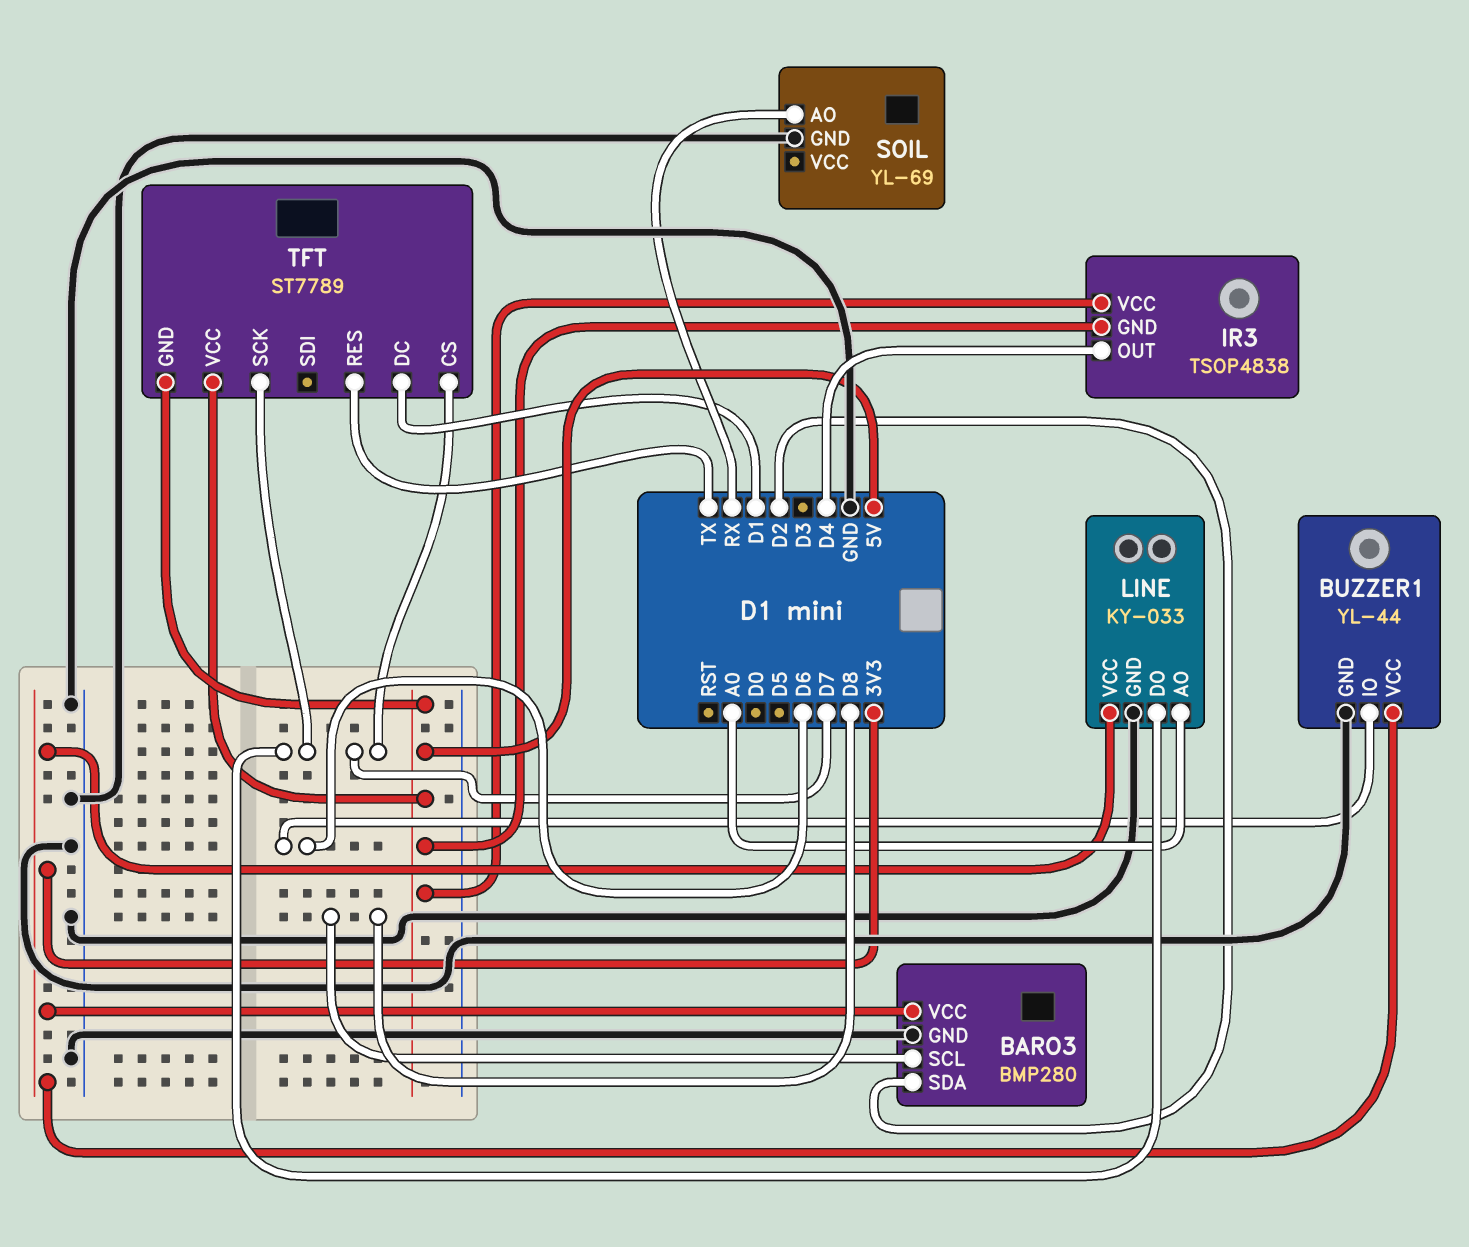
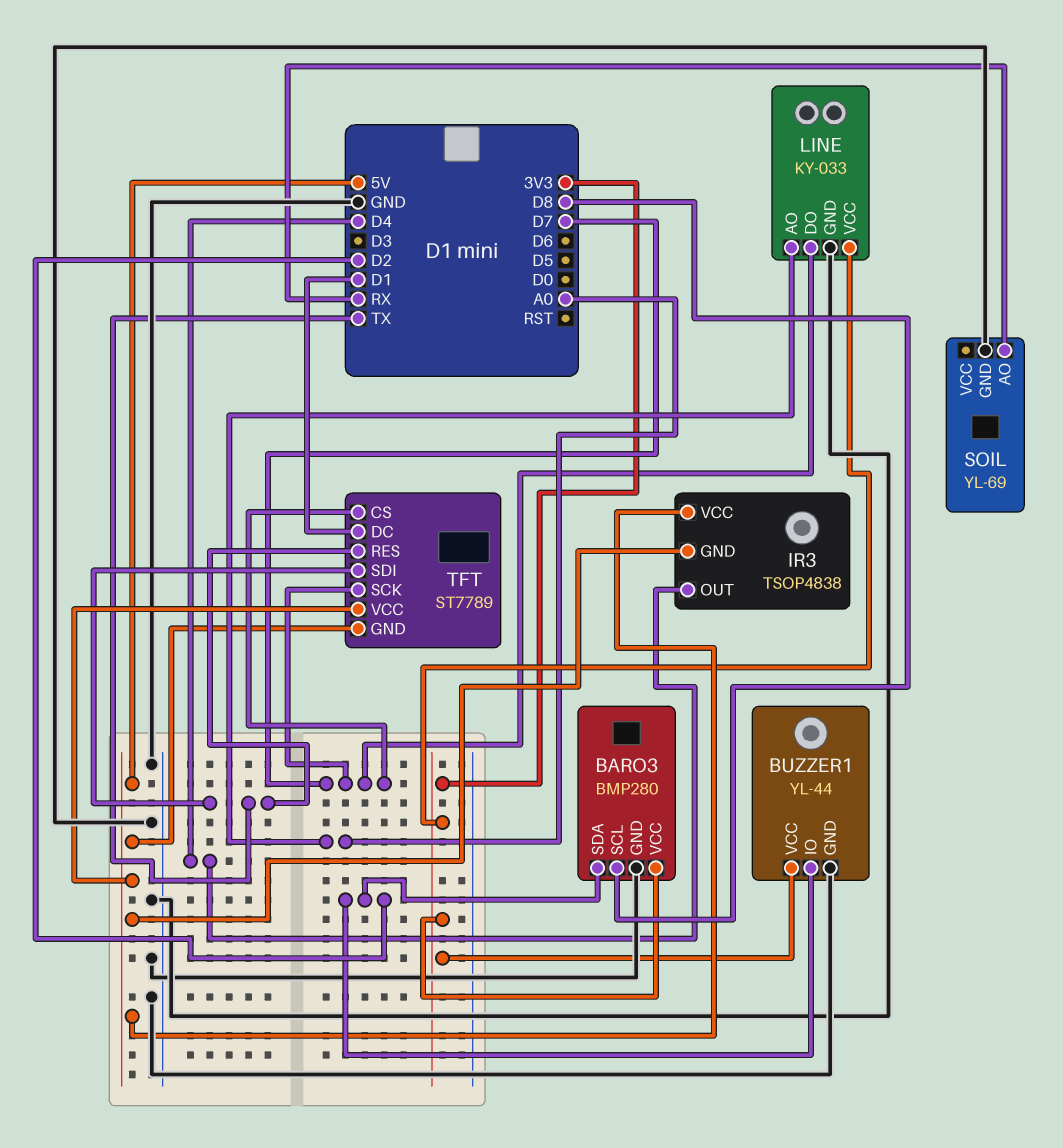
BUZZER1 pin IO: D6 -> D2
TFT pin SDI: none -> TX

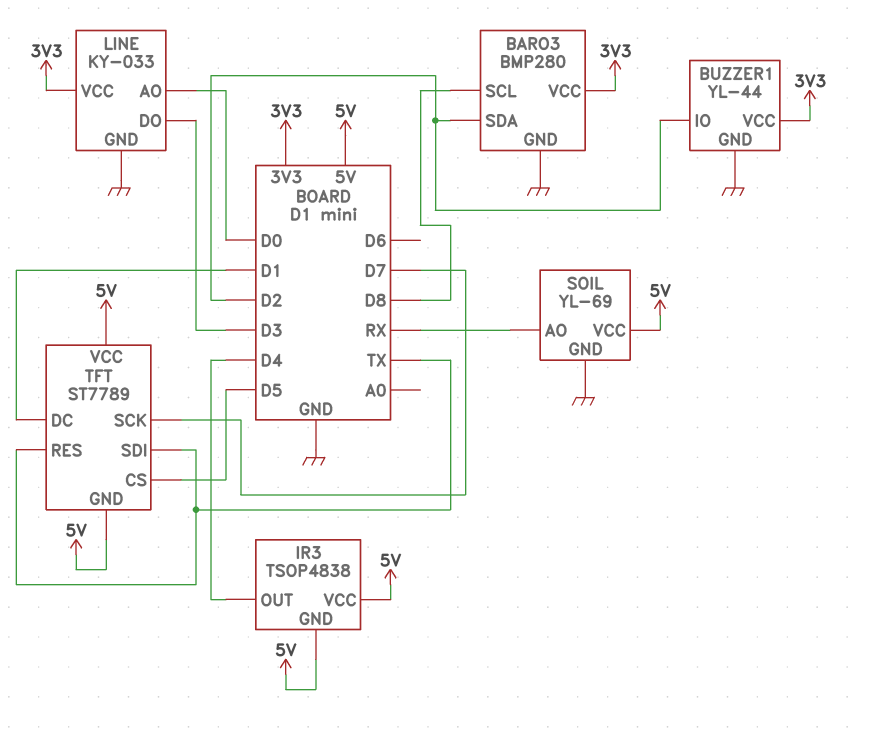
LINE pin AO: A0 -> D0
LINE pin DO: D7 -> D3
SOIL pin VCC: none -> 5V
TFT pin CS: D7 -> D5

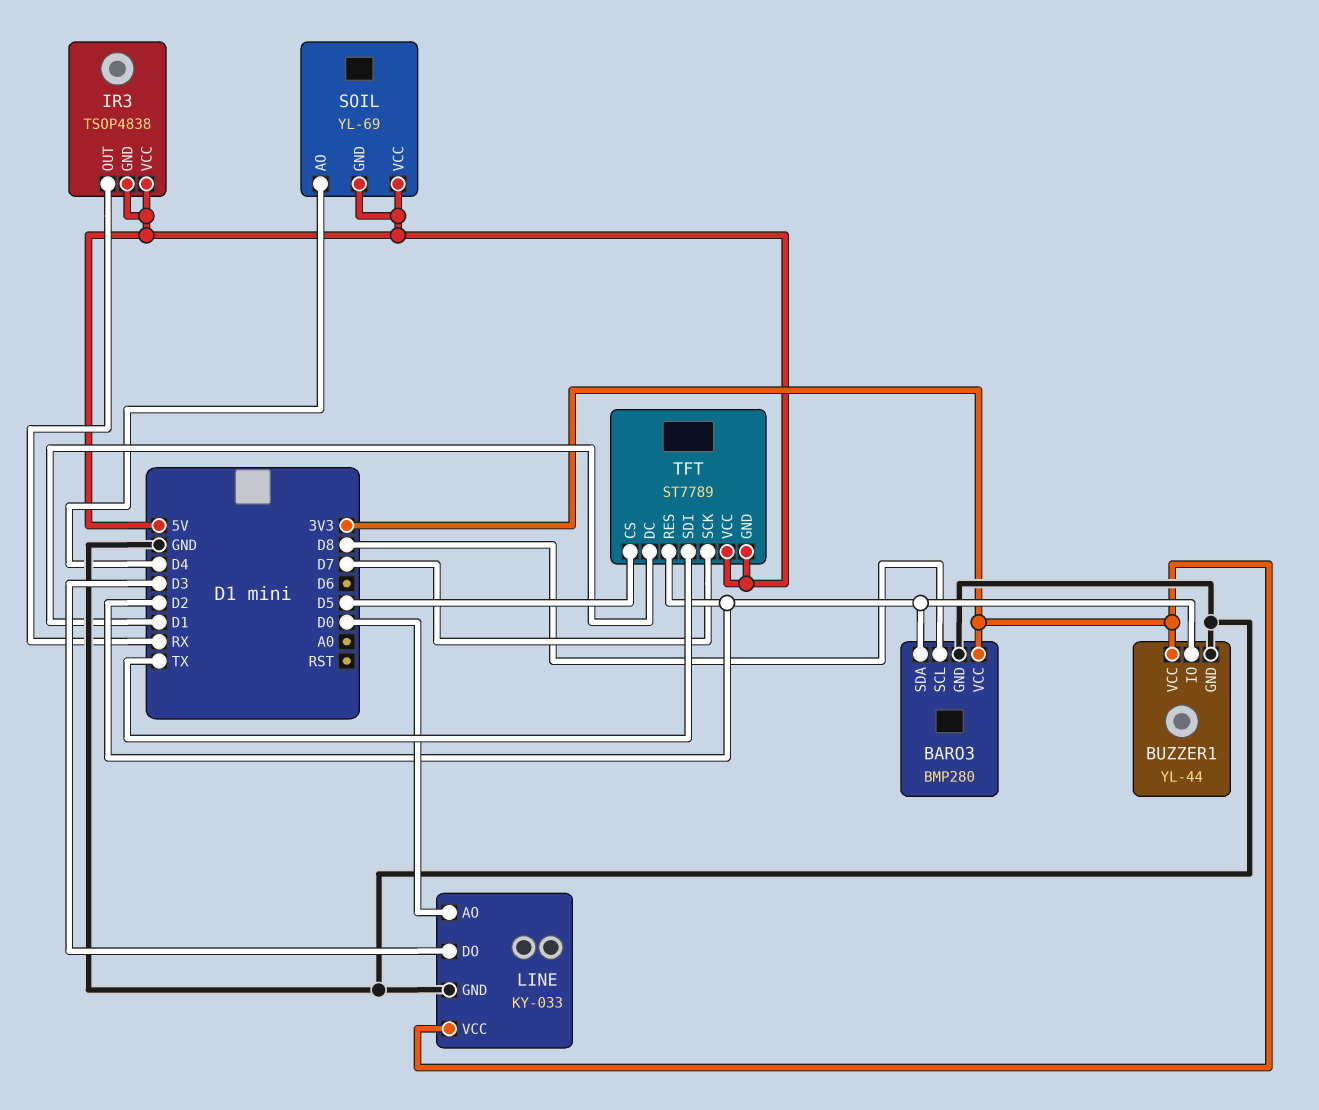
IR3 pin OUT: D4 -> RX
SOIL pin AO: RX -> D4
SOIL pin GND: GND -> 5V
TFT pin RES: TX -> D2

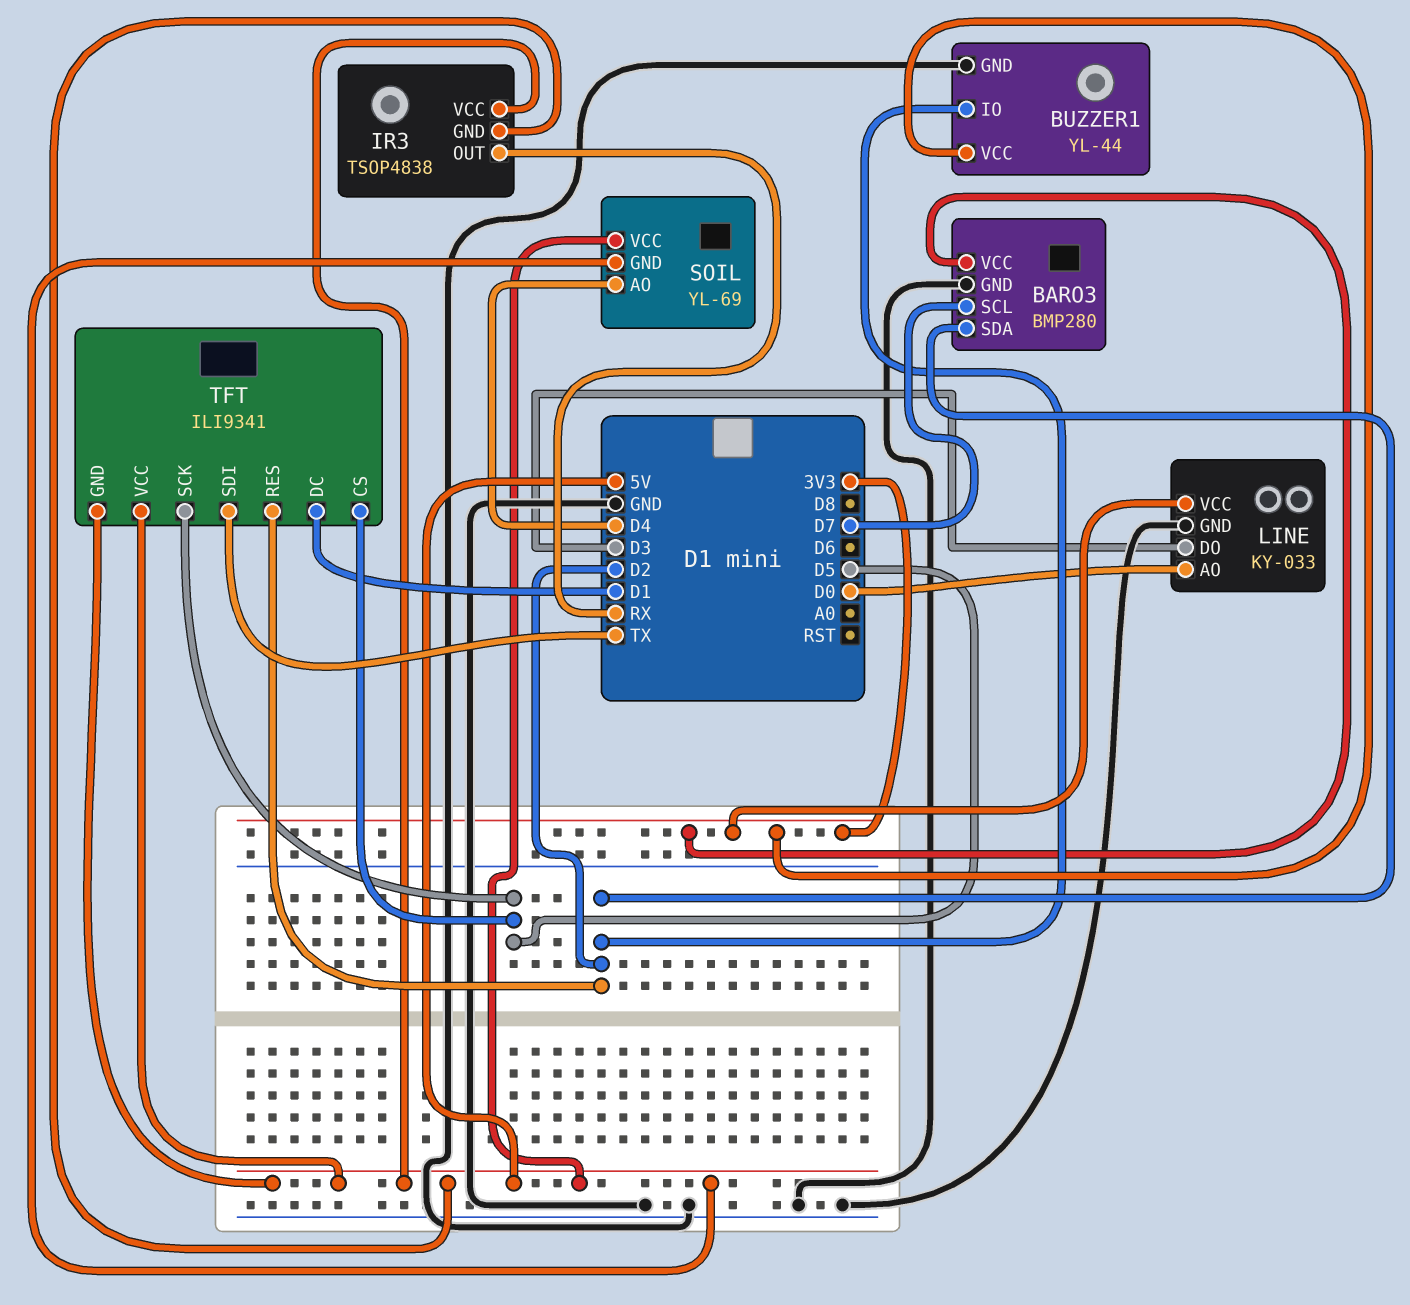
BARO3 pin SCL: D8 -> D7
TFT: ST7789 -> ILI9341
TFT pin SCK: D7 -> D5

